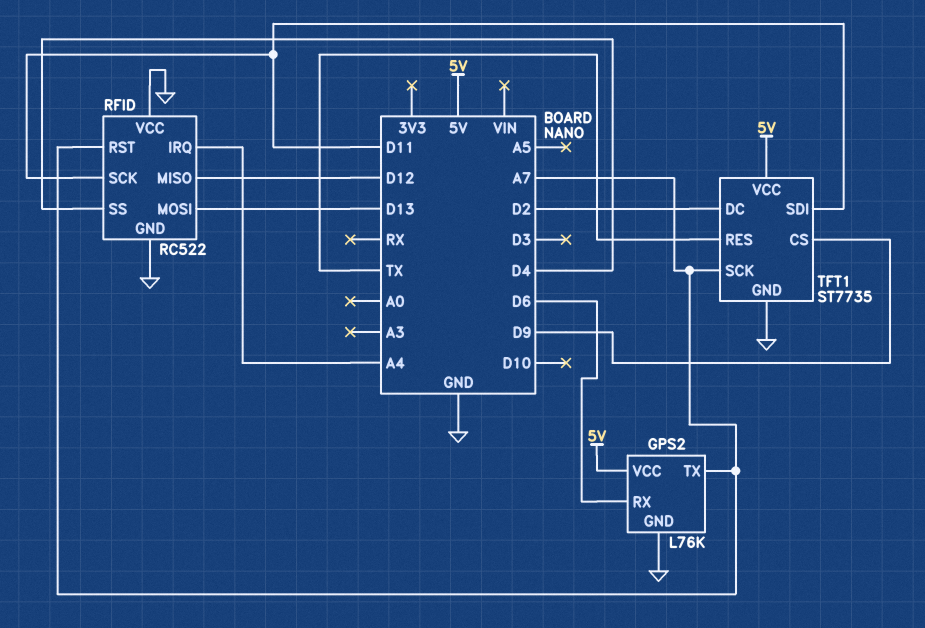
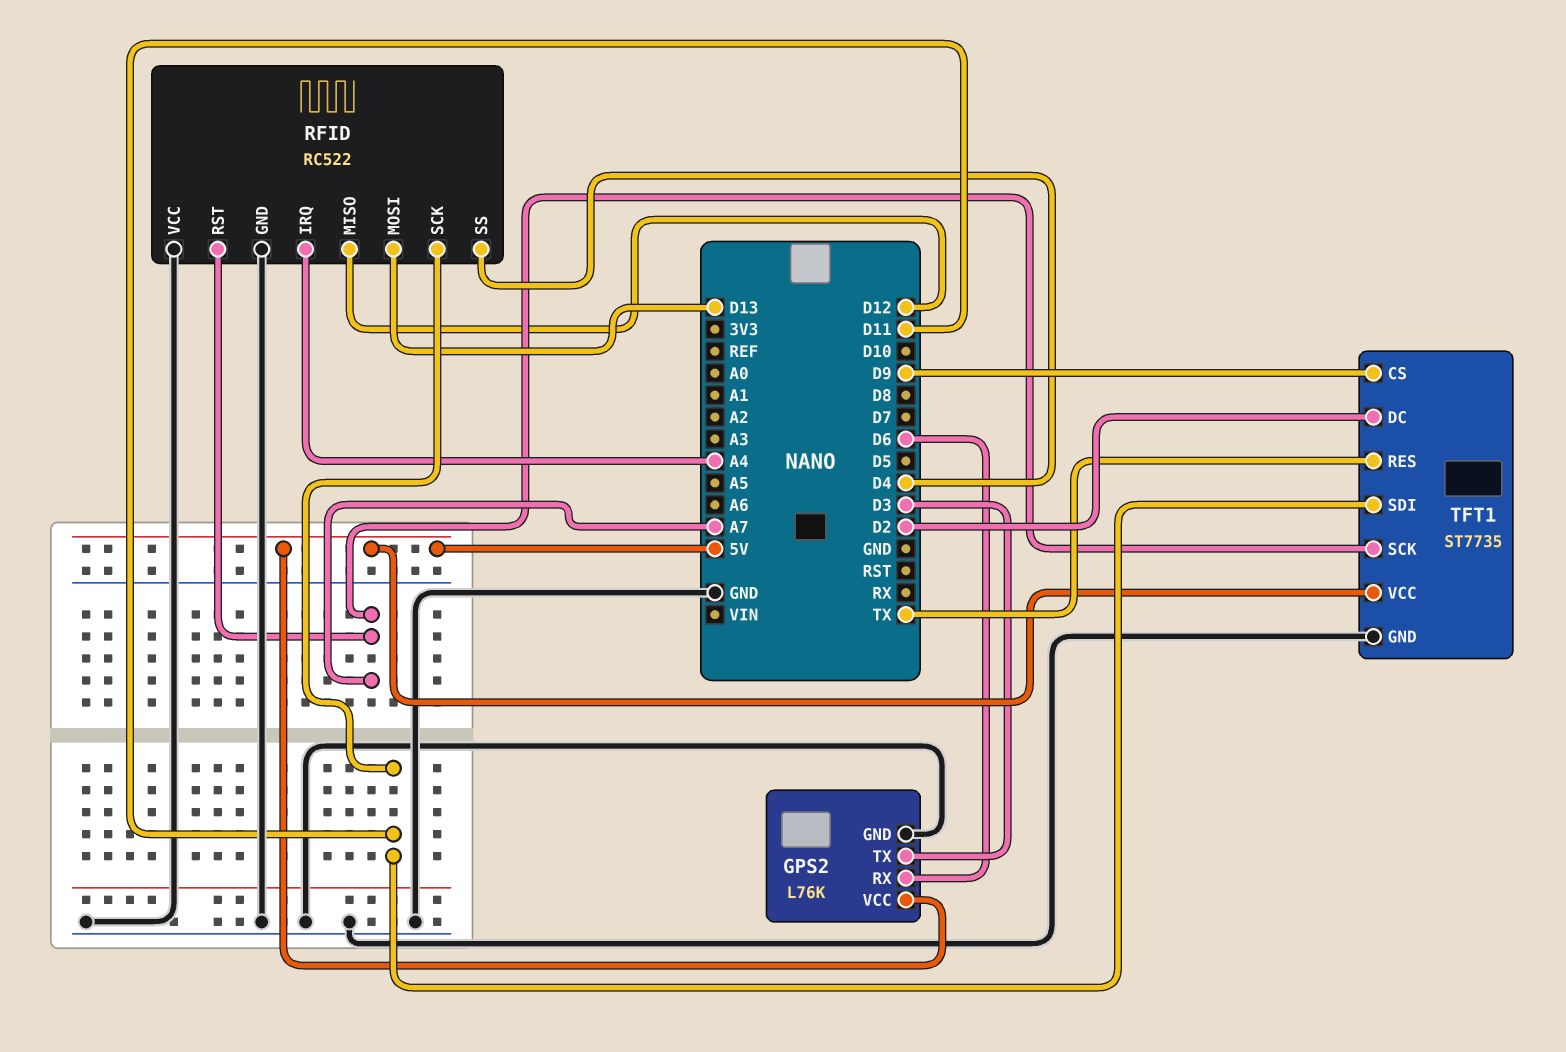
GPS2 pin TX: A7 -> D3

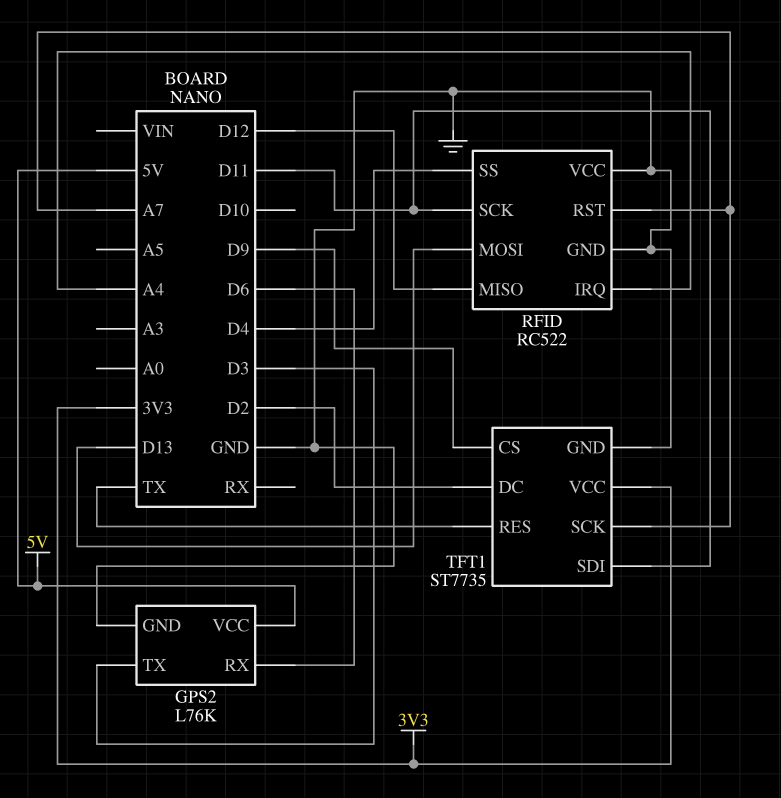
TFT1 pin VCC: 5V -> 3V3

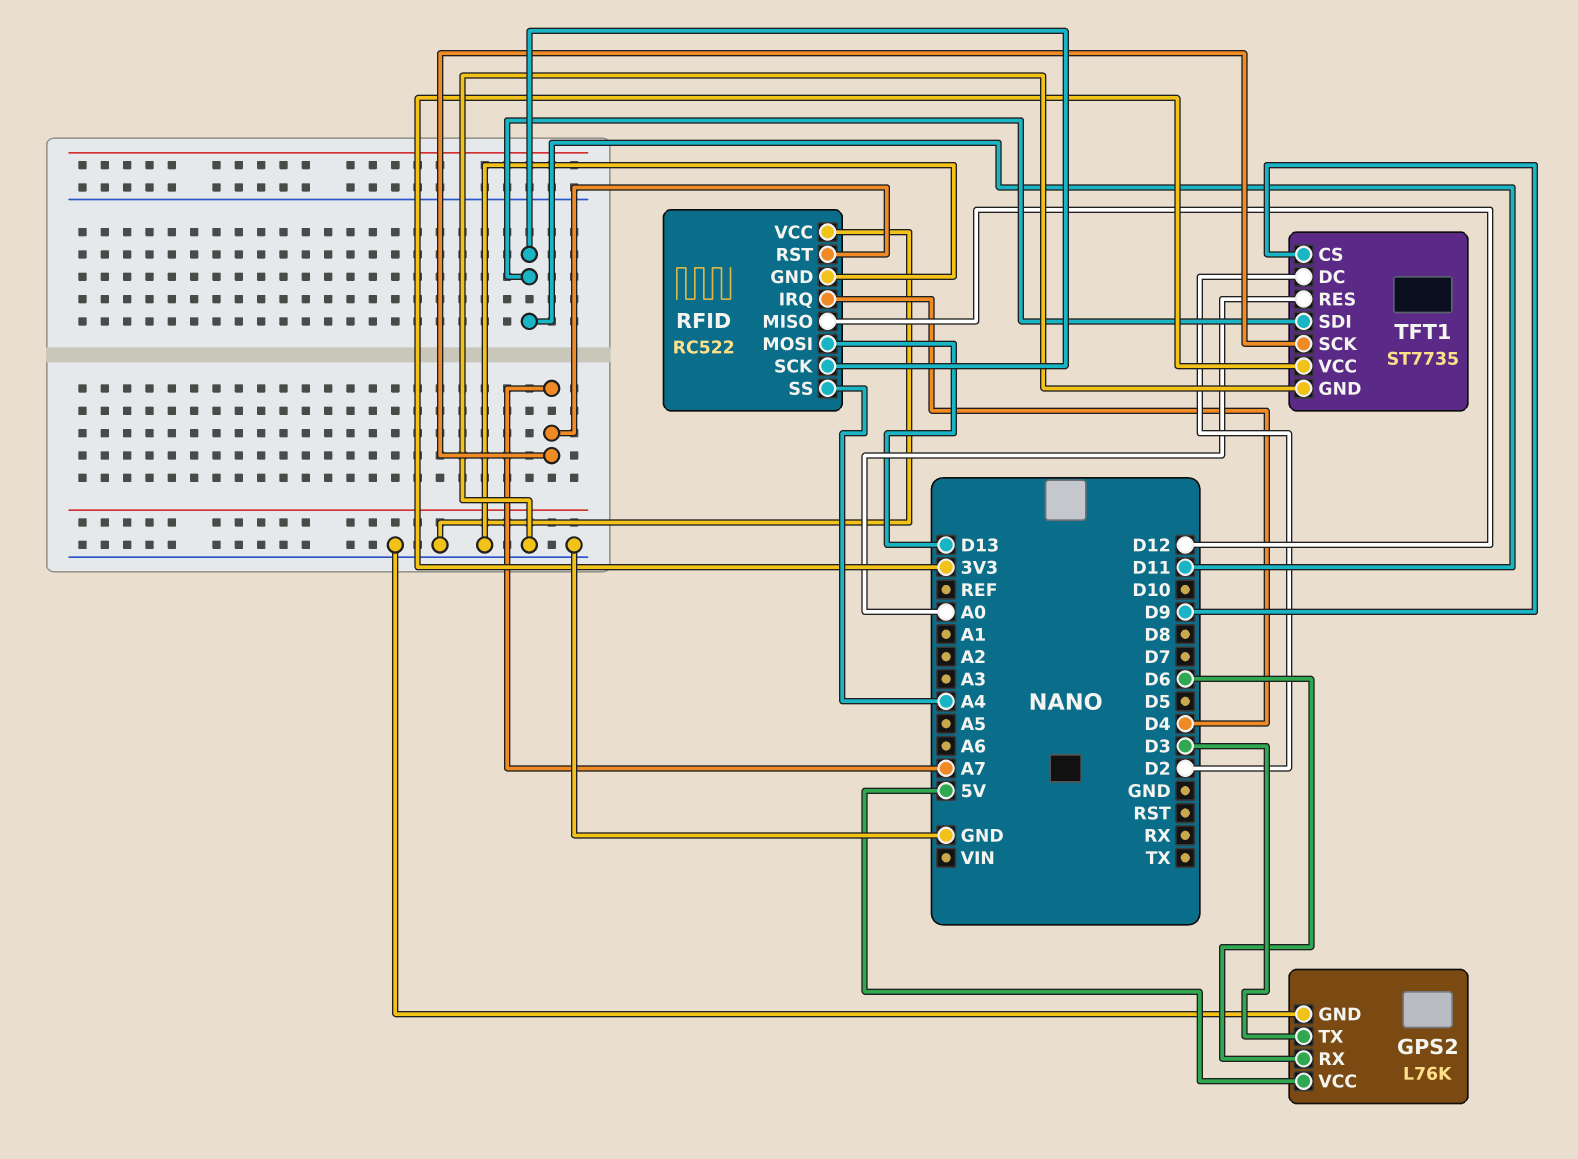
RFID pin IRQ: A4 -> D4
RFID pin SS: D4 -> A4
TFT1 pin RES: TX -> A0

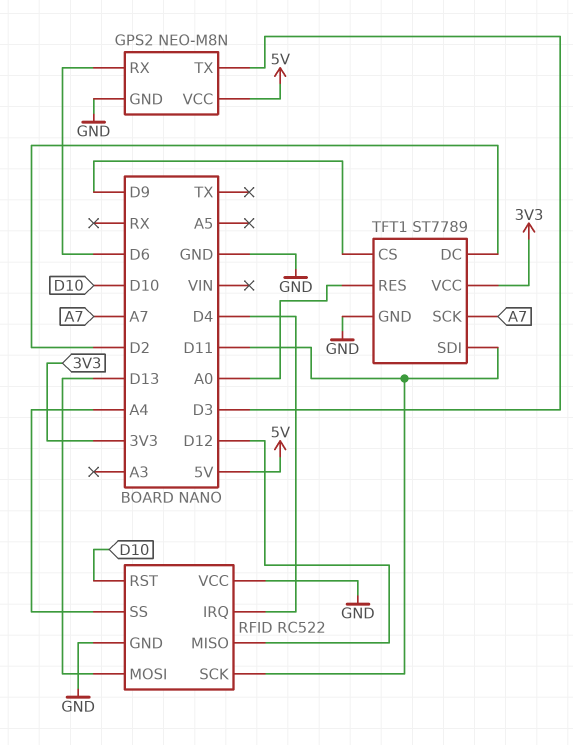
GPS2: L76K -> NEO-M8N
RFID pin RST: A7 -> D10
TFT1: ST7735 -> ST7789

